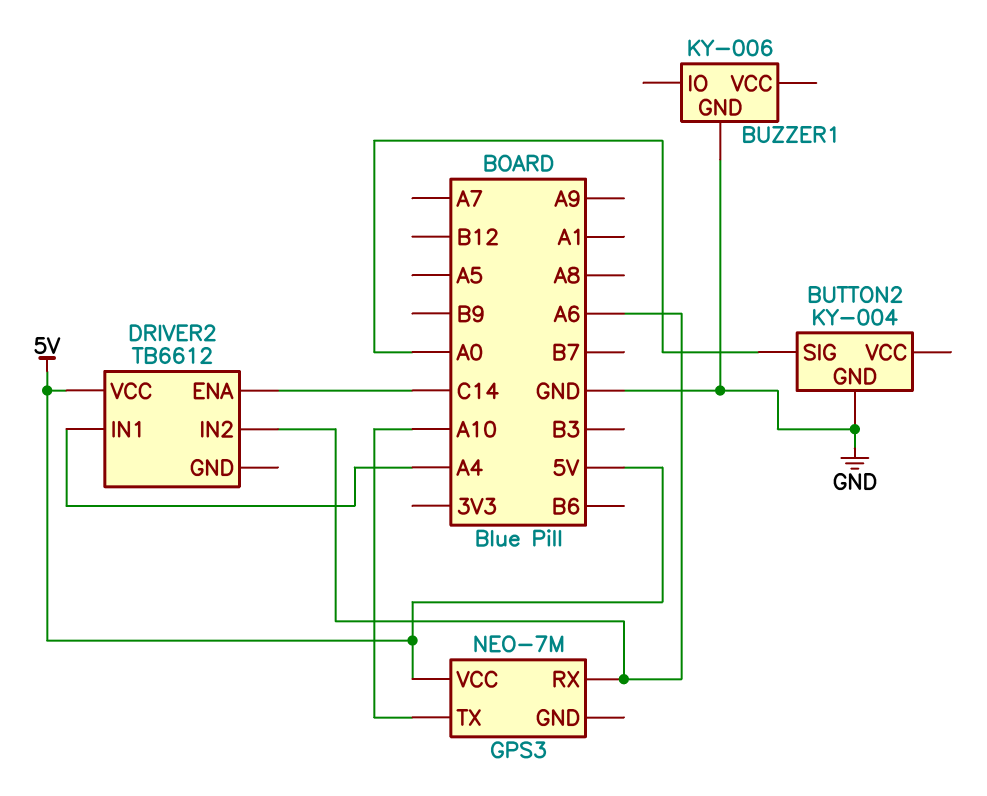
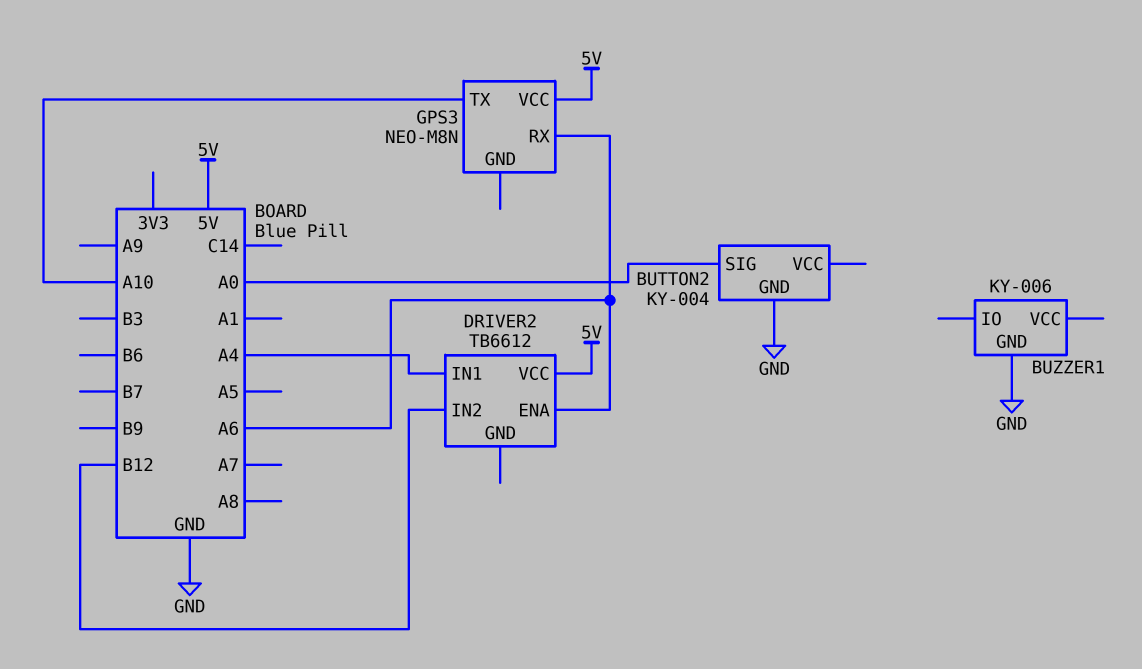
DRIVER2 pin ENA: C14 -> A6
DRIVER2 pin IN2: A6 -> B12
GPS3: NEO-7M -> NEO-M8N

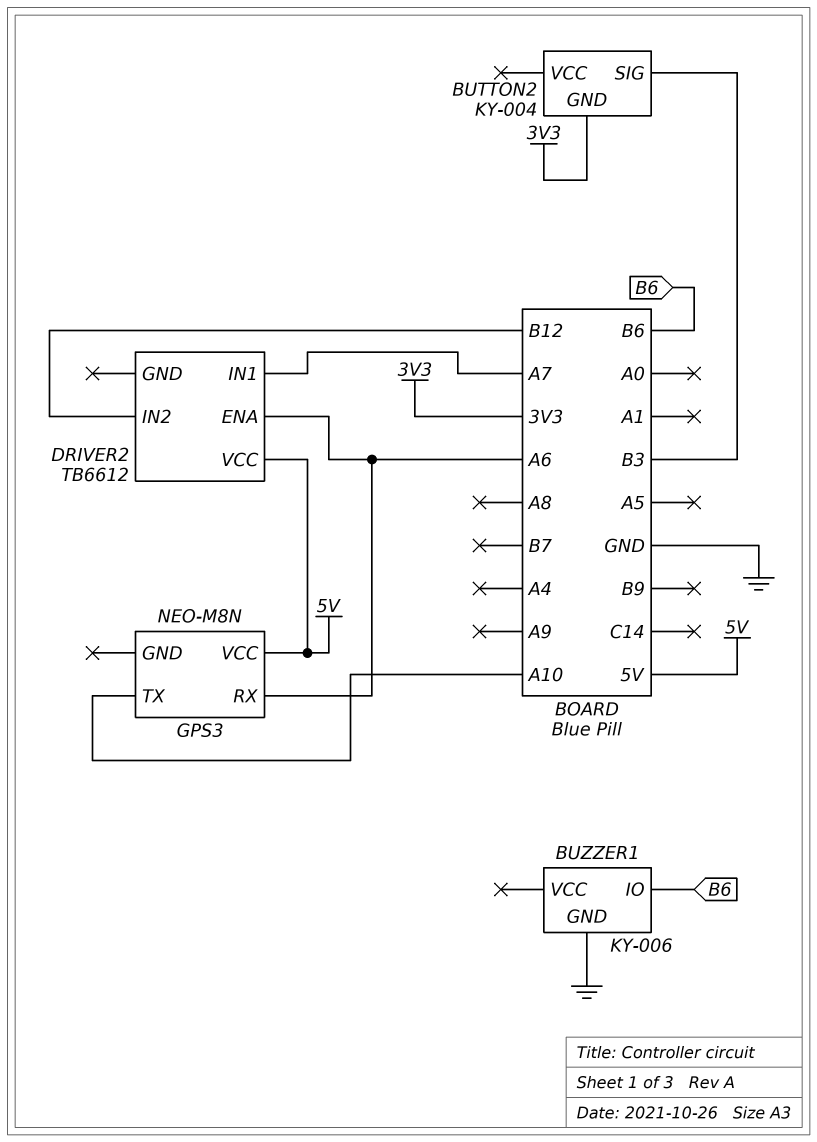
BUTTON2 pin GND: GND -> 3V3
BUTTON2 pin SIG: A0 -> B3
BUZZER1 pin IO: none -> B6
DRIVER2 pin IN1: A4 -> A7

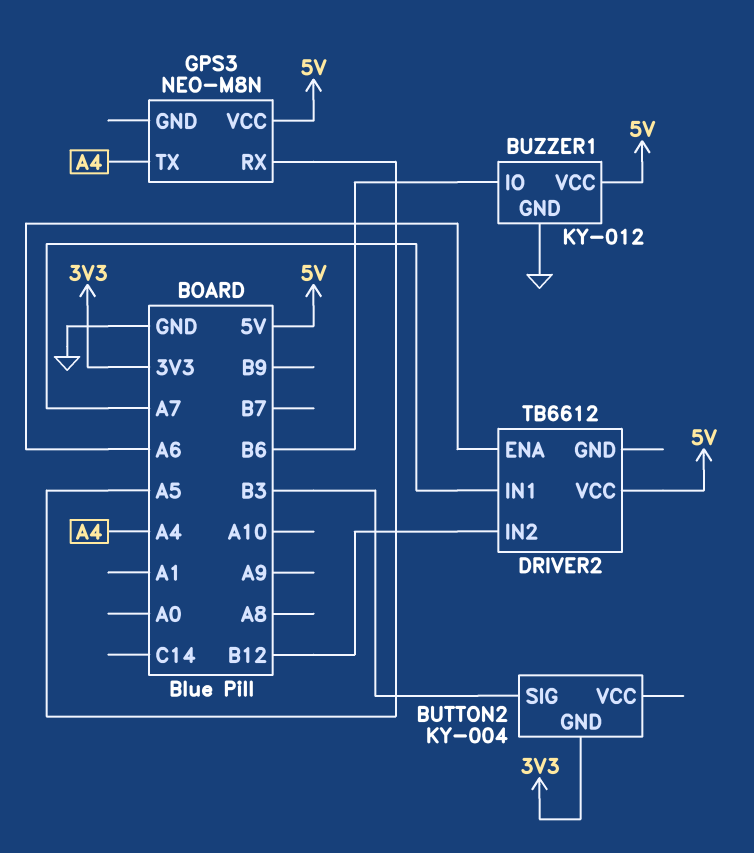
BUZZER1: KY-006 -> KY-012
BUZZER1 pin VCC: none -> 5V
GPS3 pin RX: A6 -> A5
GPS3 pin TX: A10 -> A4

